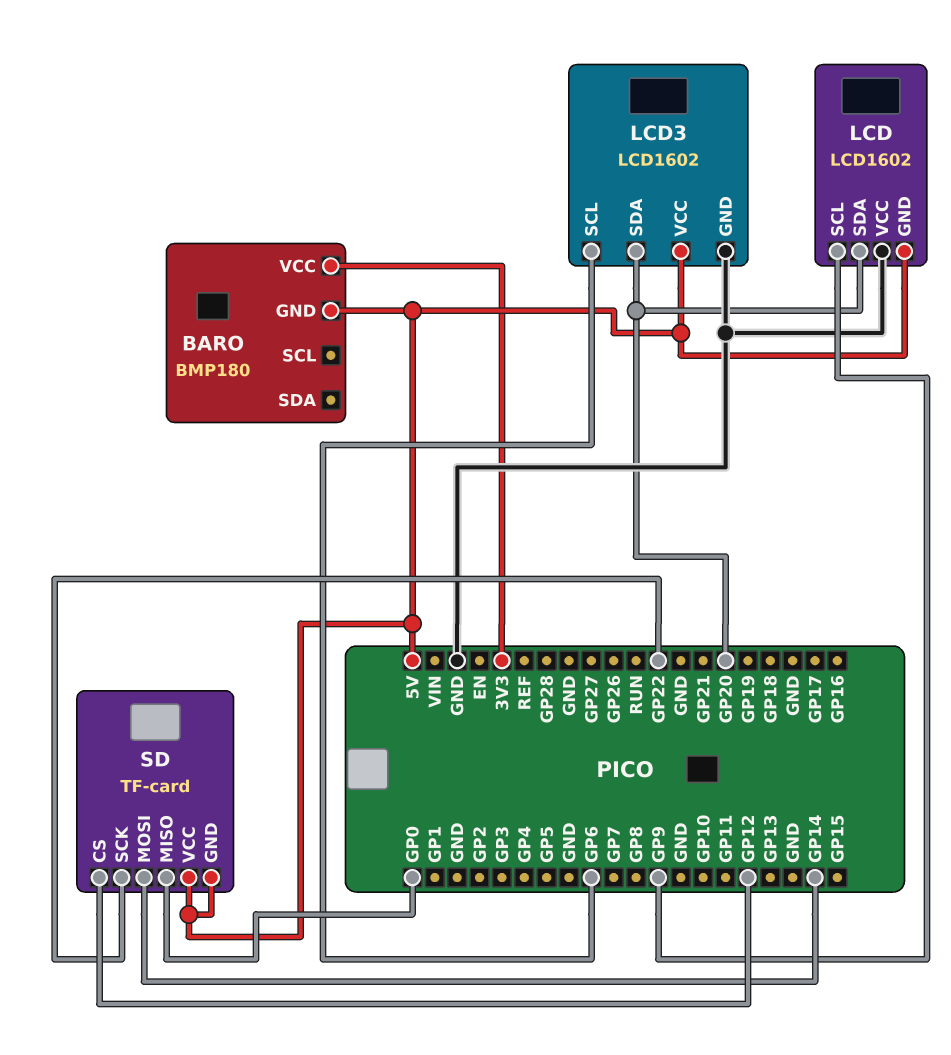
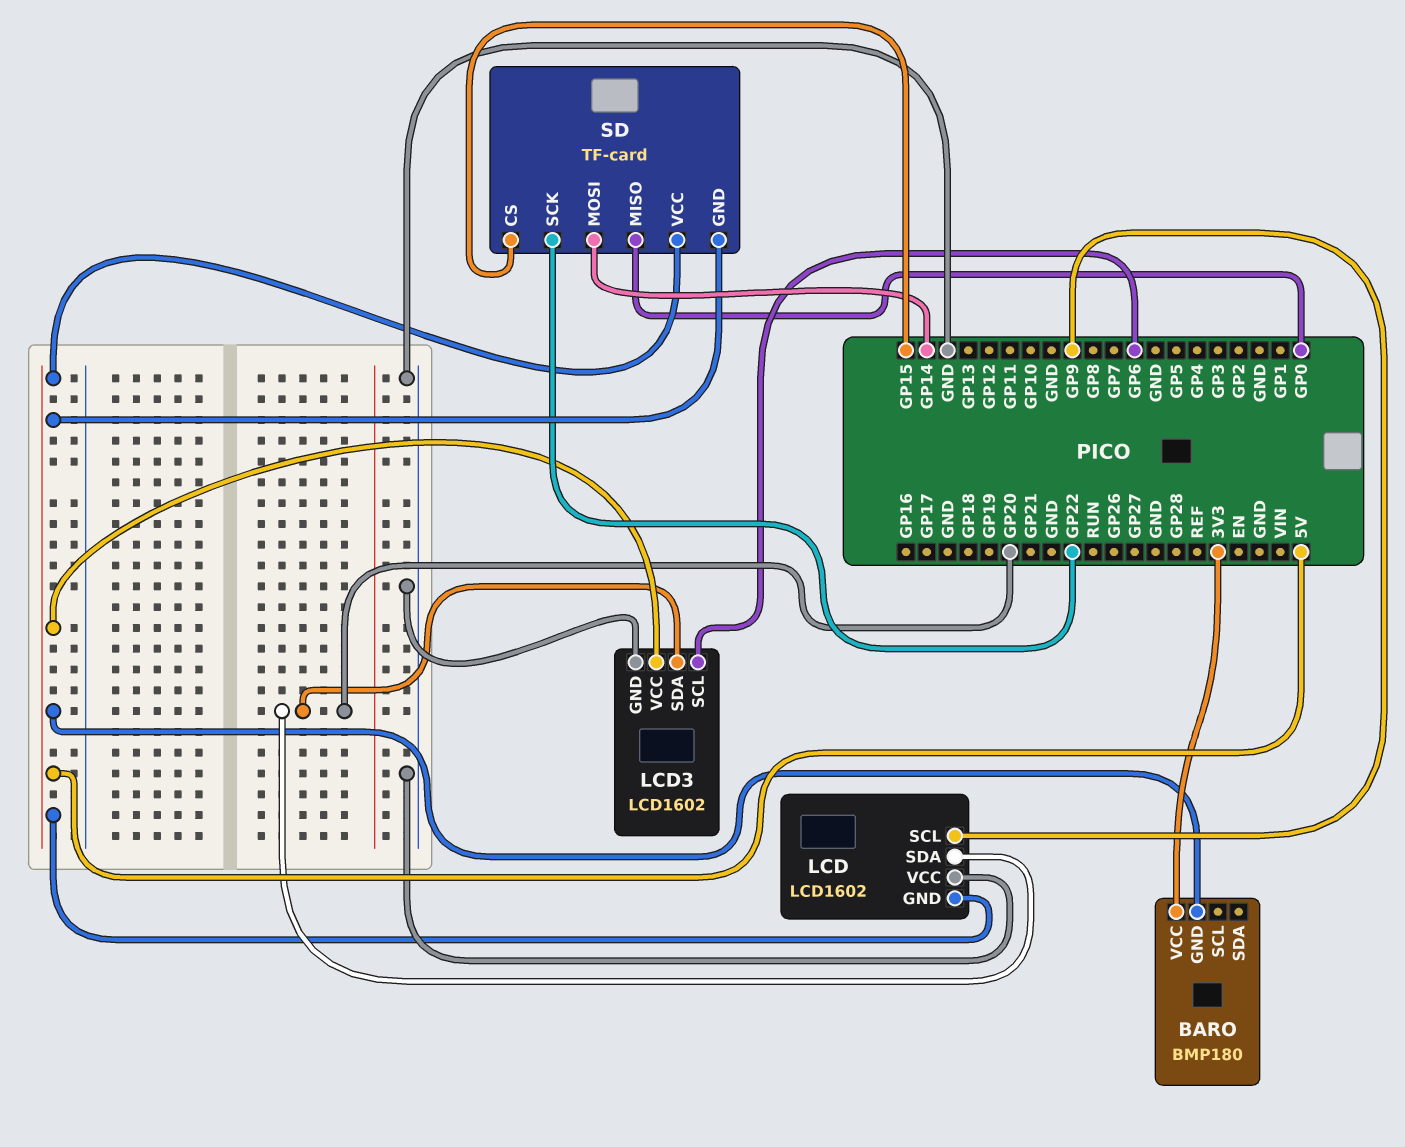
SD pin CS: GP12 -> GP15

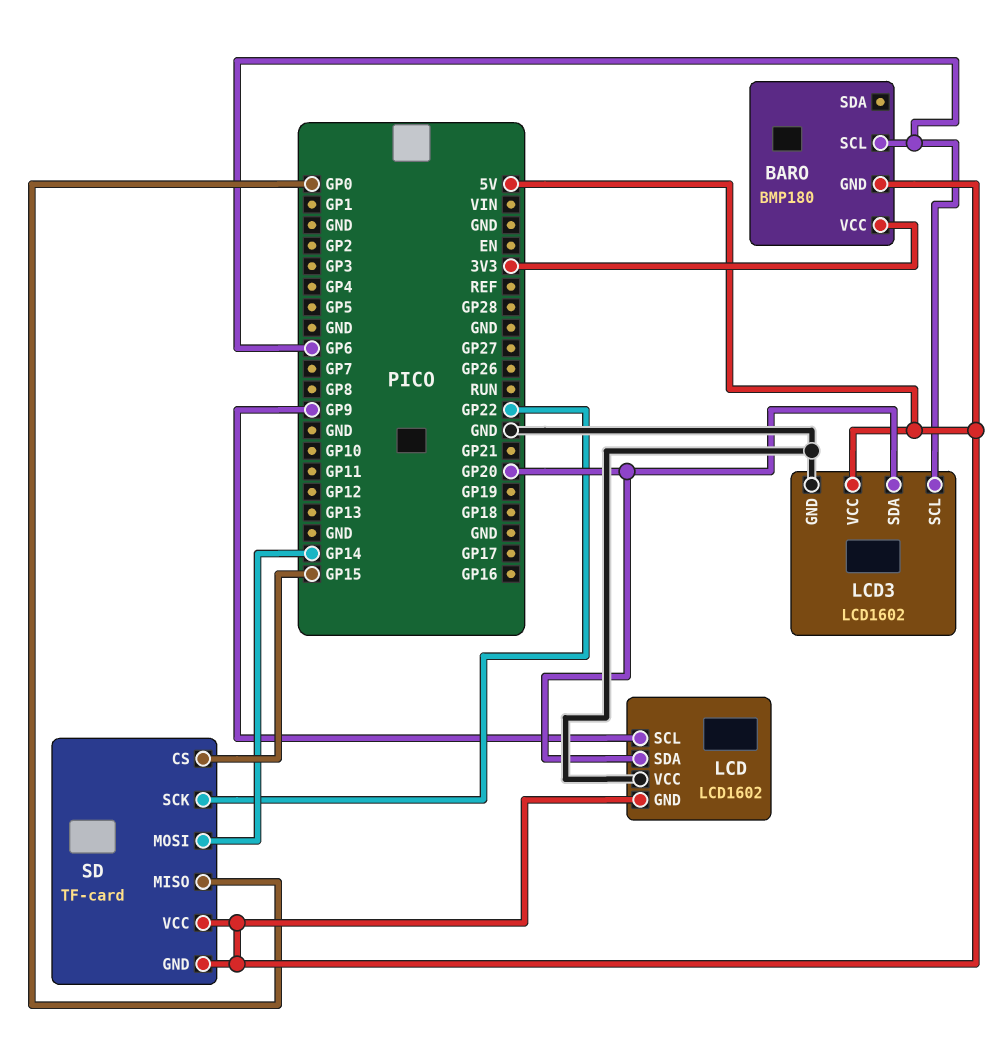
BARO pin SCL: none -> GP6

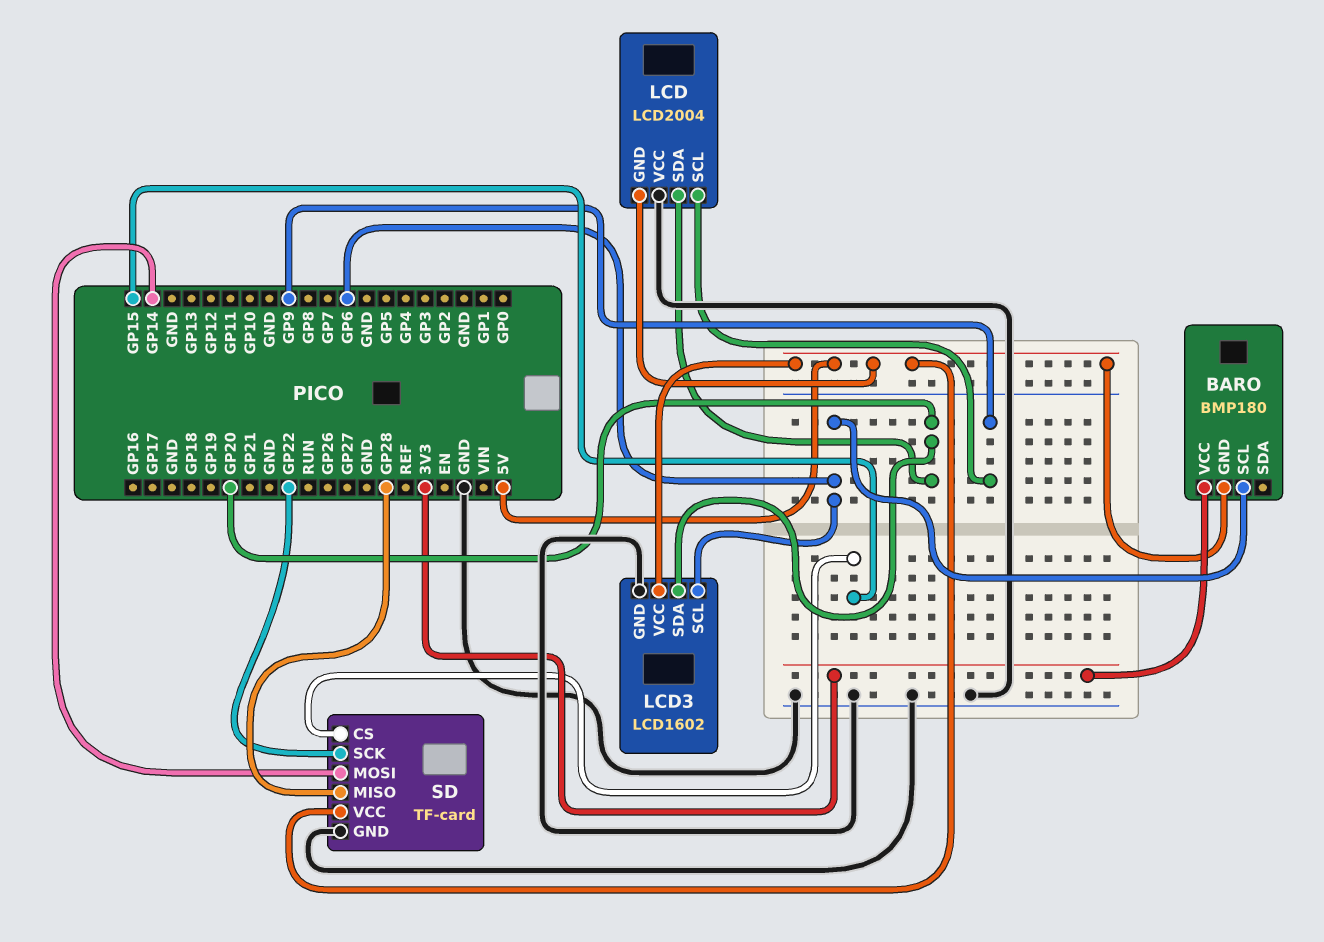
LCD: LCD1602 -> LCD2004
SD pin GND: 5V -> GND
SD pin MISO: GP0 -> GP28

